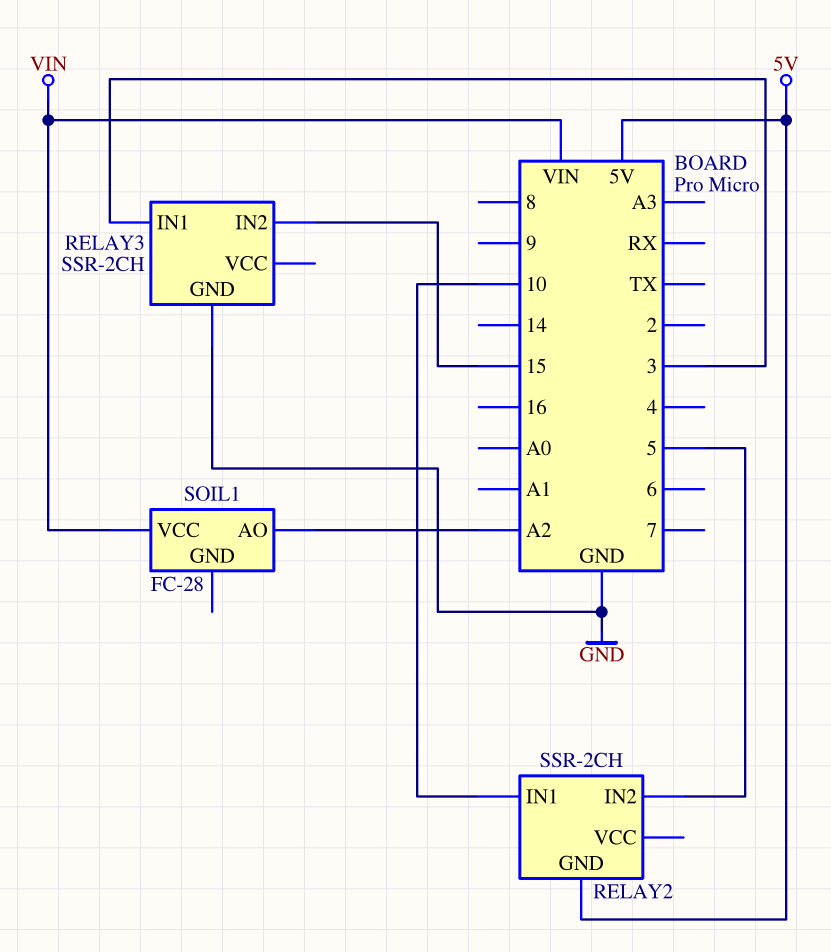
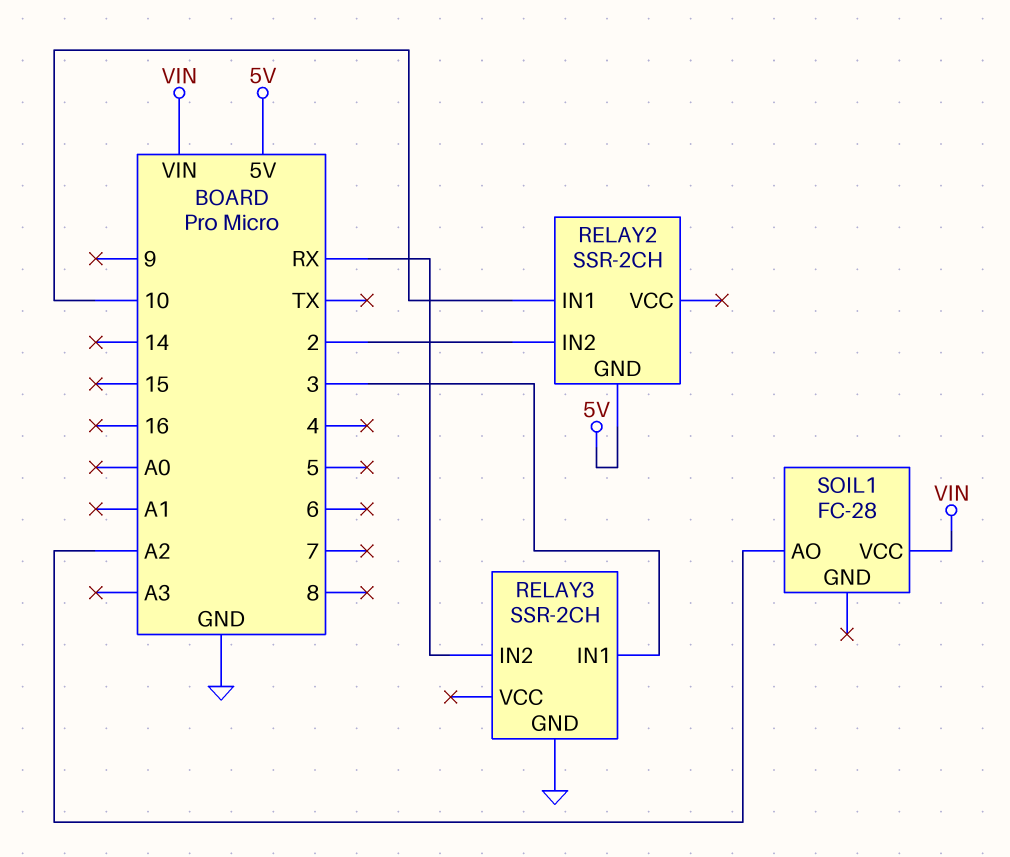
RELAY2 pin IN2: 5 -> 2
RELAY3 pin IN2: 15 -> RX

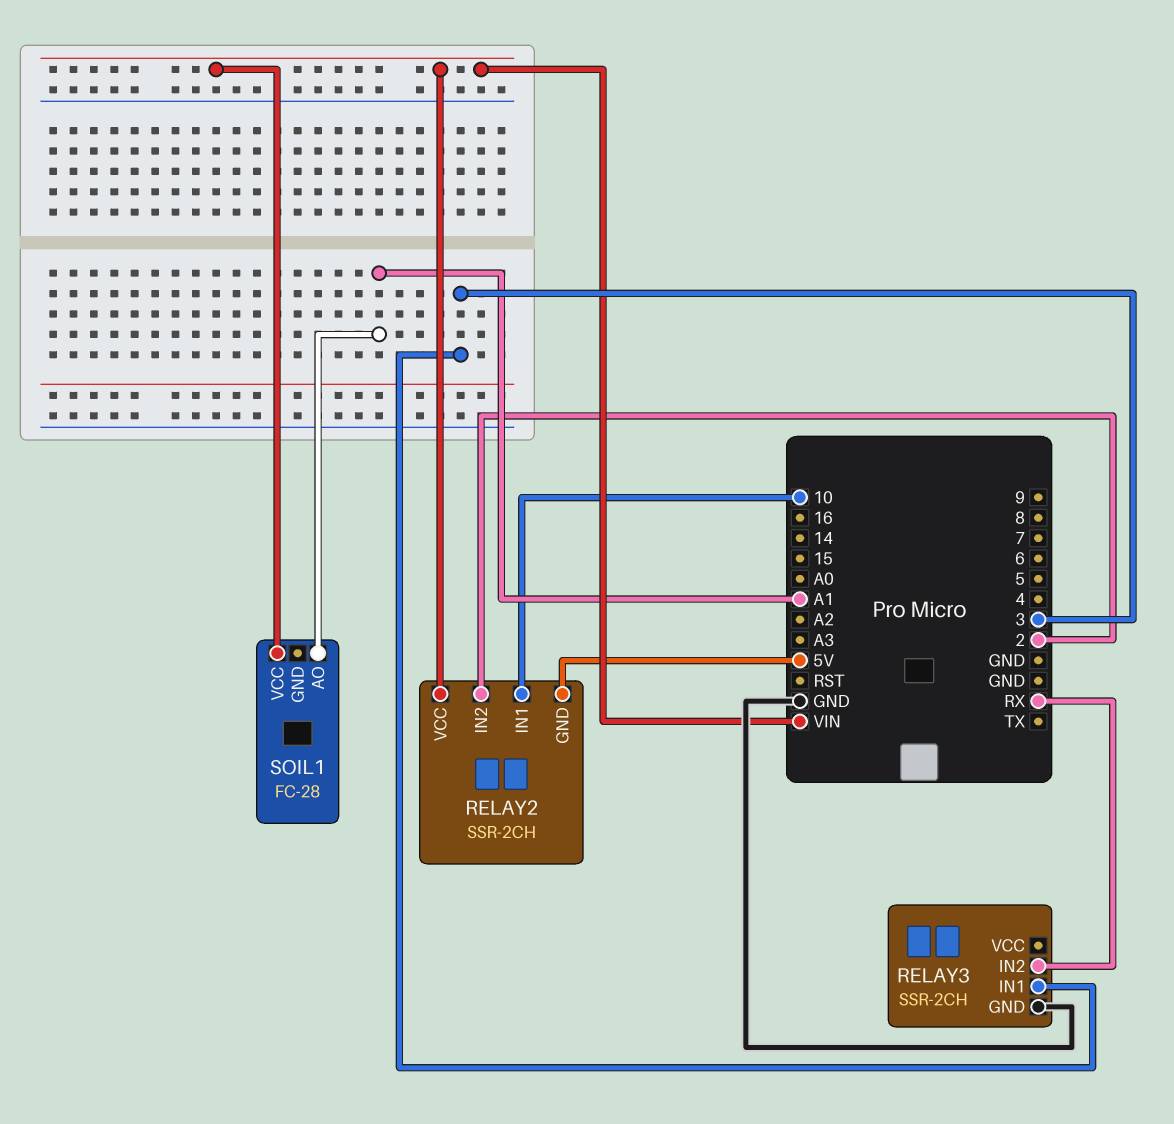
RELAY2 pin VCC: none -> VIN
SOIL1 pin AO: A2 -> A1

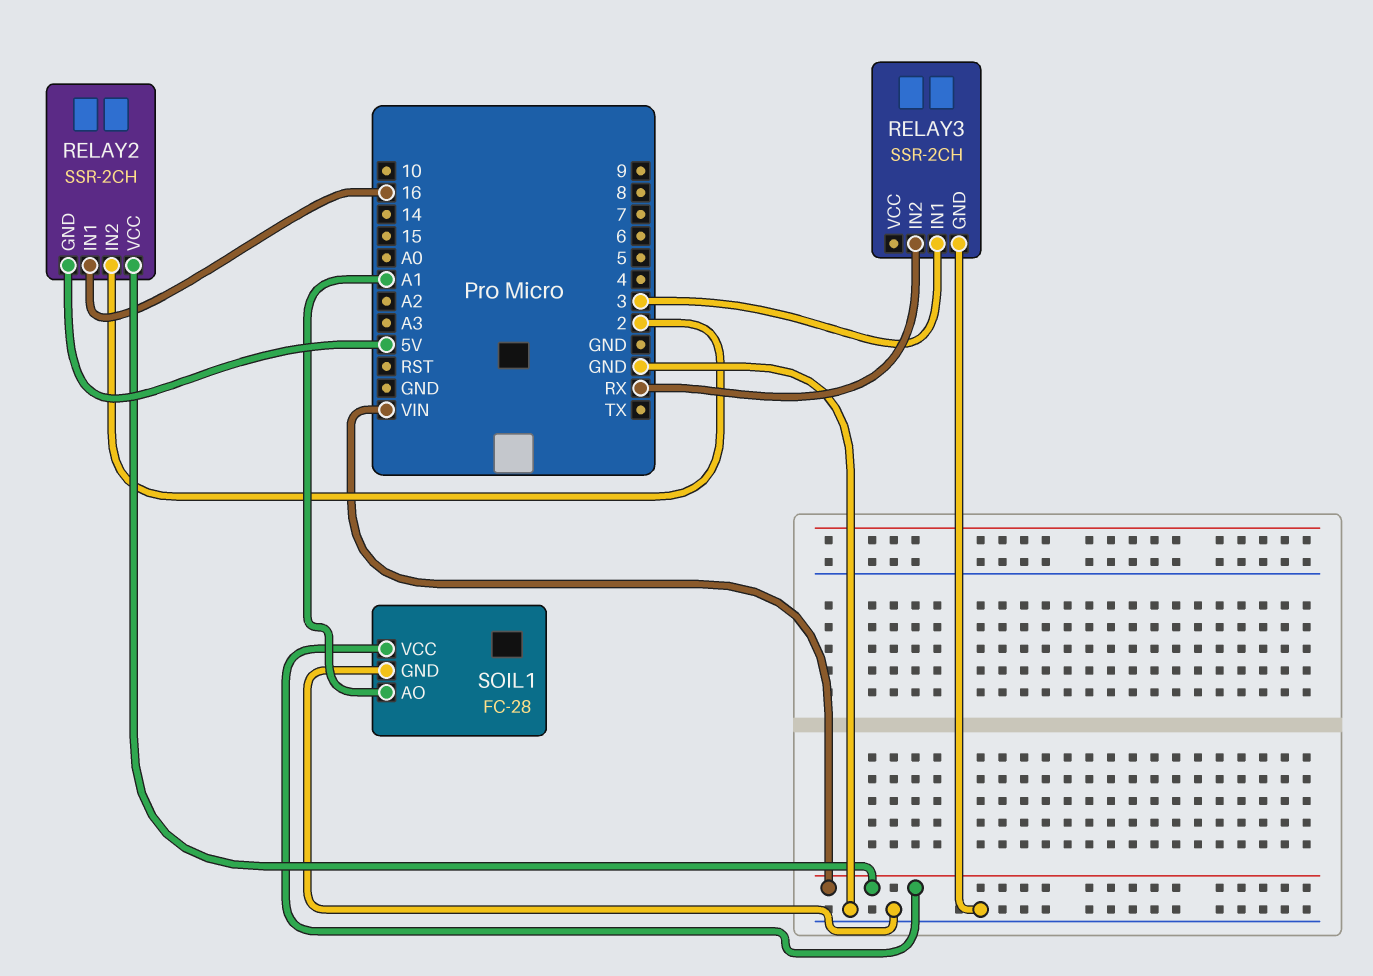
RELAY2 pin IN1: 10 -> 16
SOIL1 pin GND: none -> GND

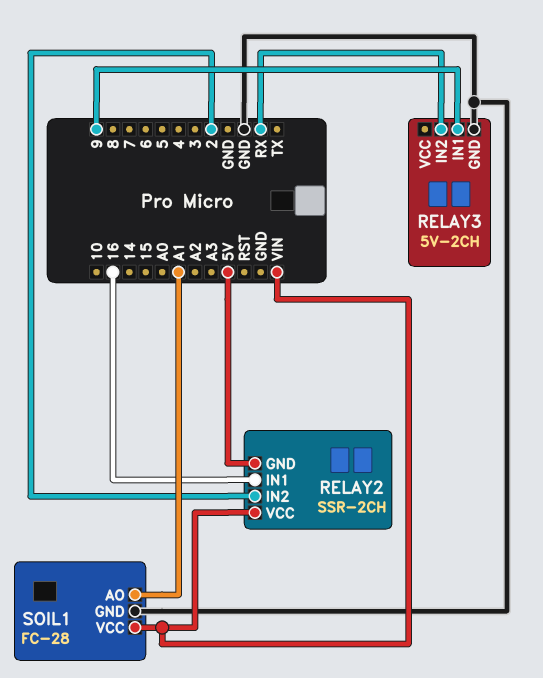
RELAY3: SSR-2CH -> 5V-2CH
RELAY3 pin IN1: 3 -> 9

